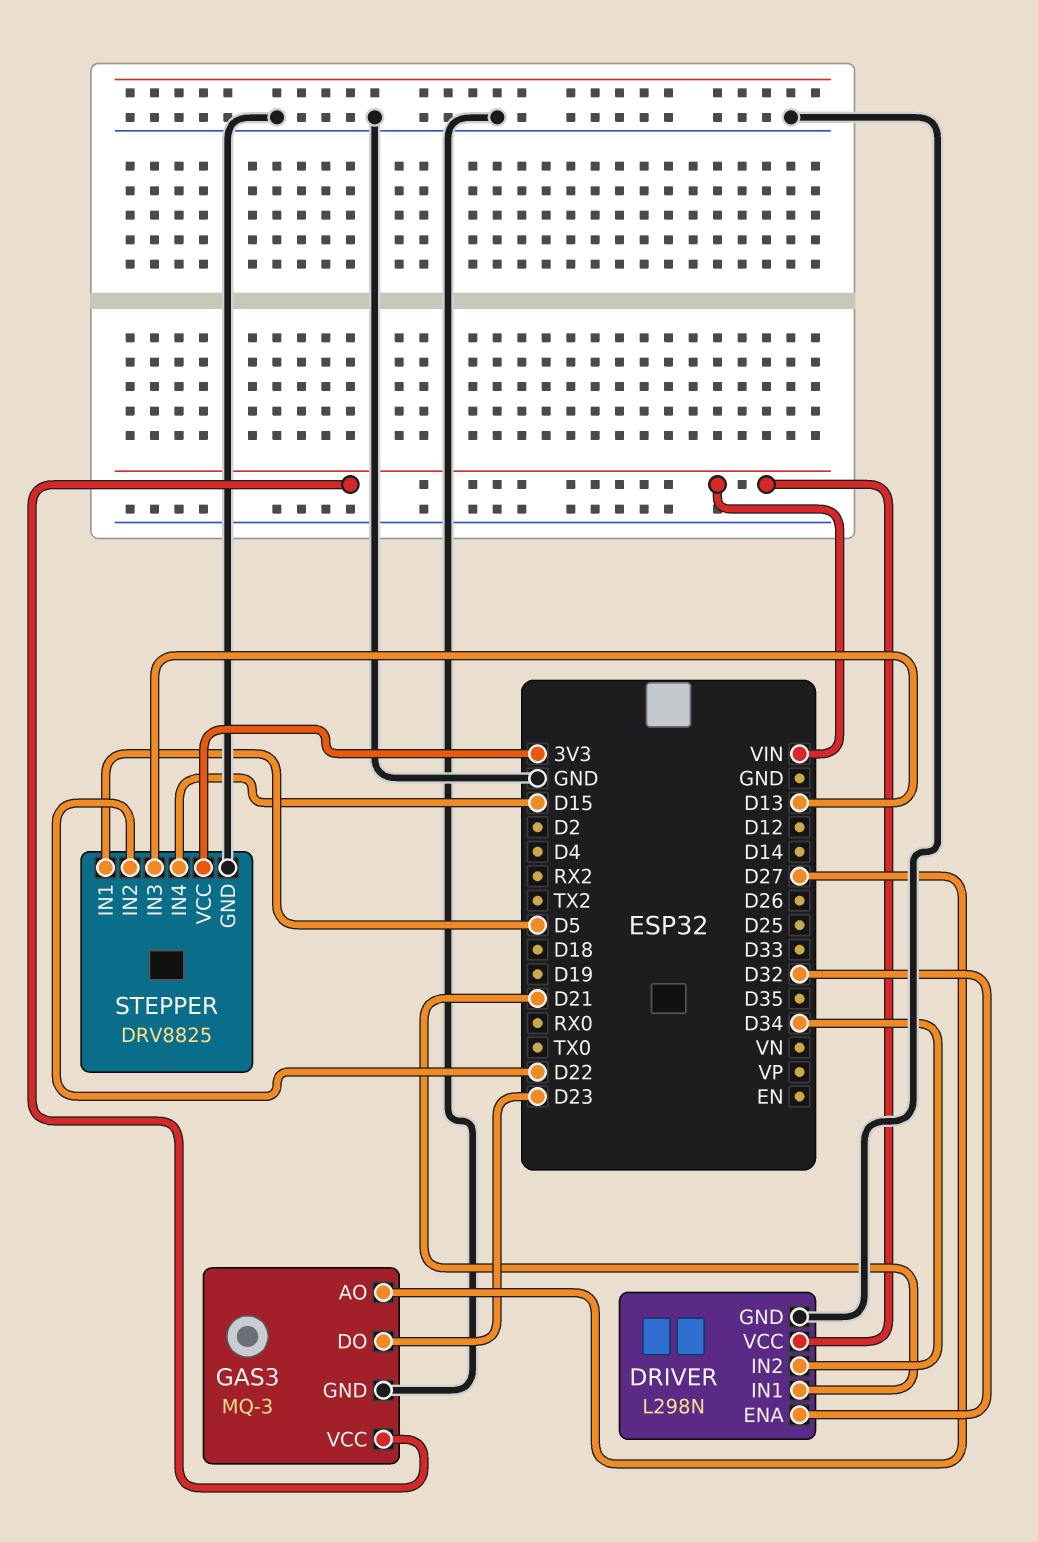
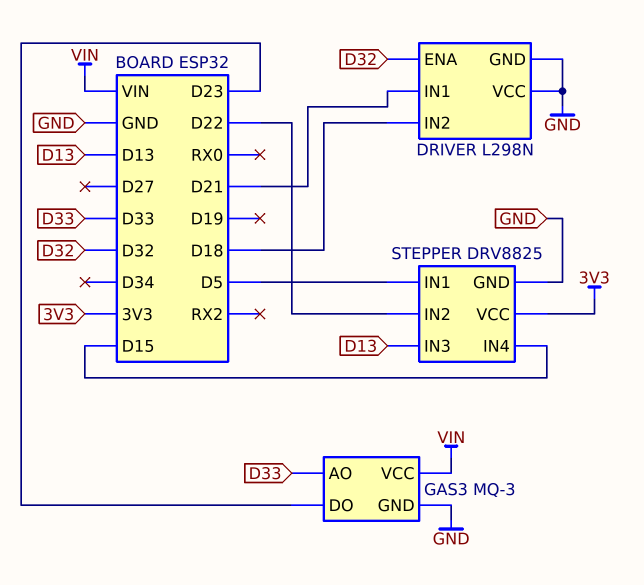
DRIVER pin IN2: D34 -> D18
DRIVER pin VCC: VIN -> GND
GAS3 pin AO: D27 -> D33

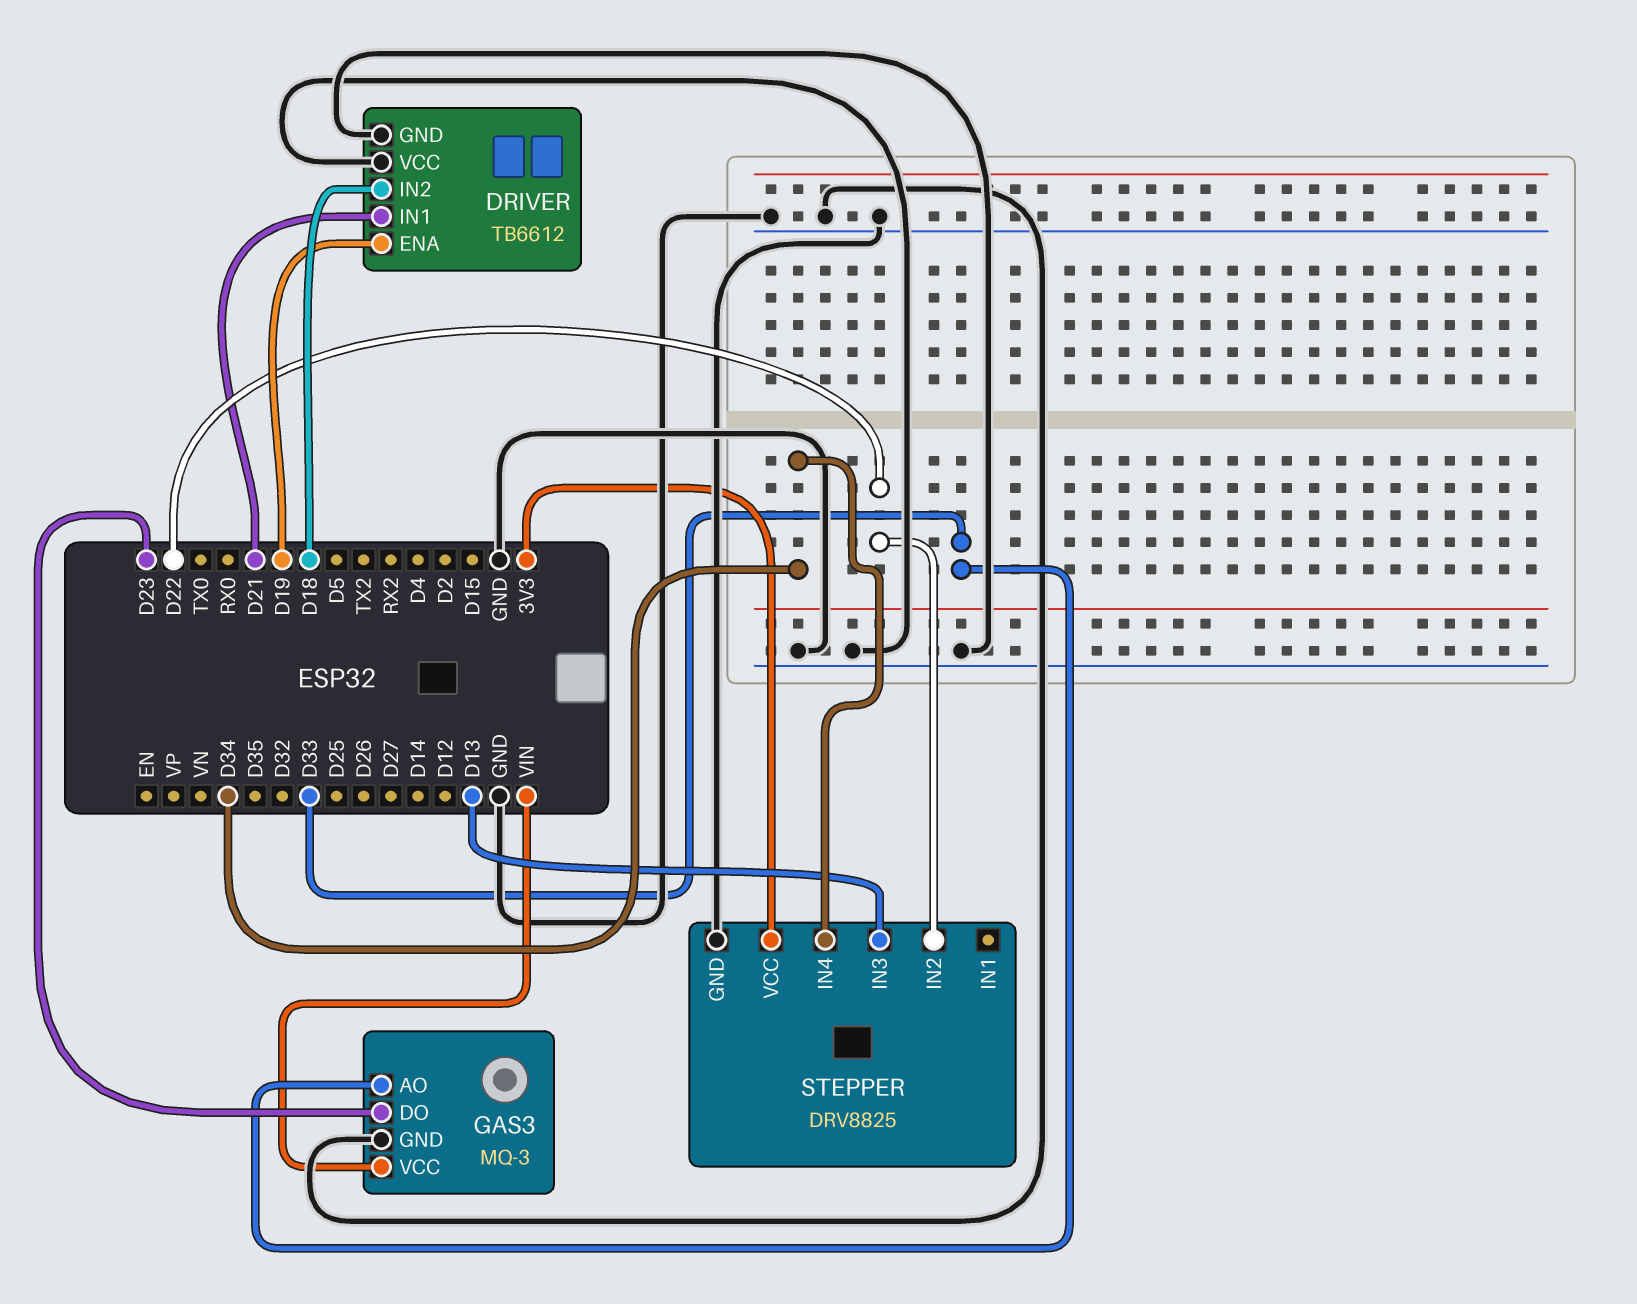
DRIVER: L298N -> TB6612
DRIVER pin ENA: D32 -> D19
STEPPER pin IN1: D5 -> none
STEPPER pin IN4: D15 -> D34

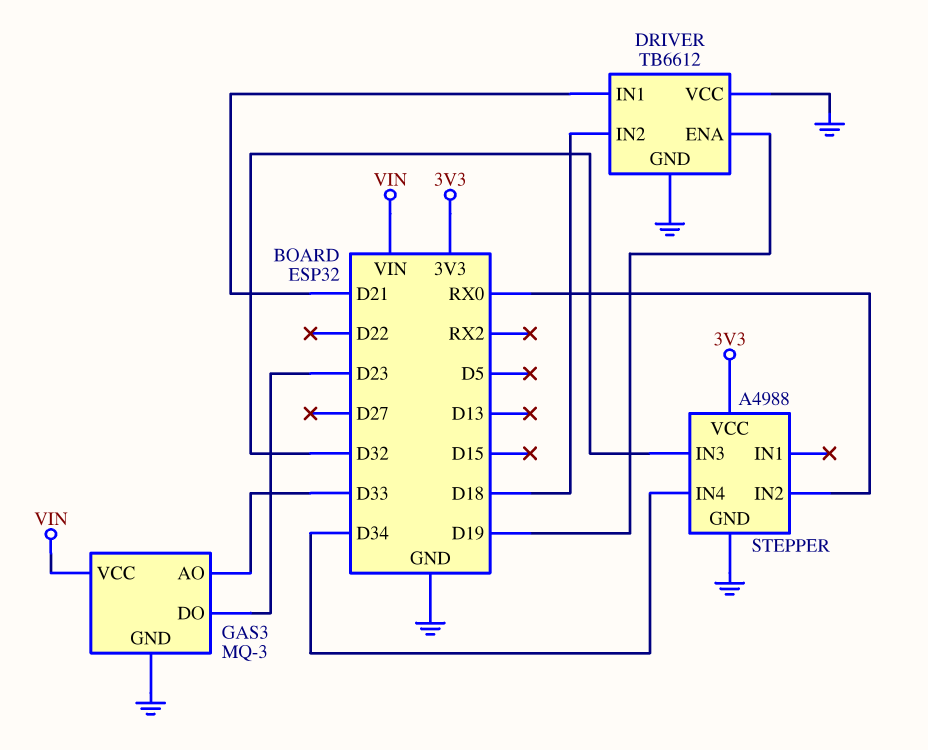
STEPPER: DRV8825 -> A4988
STEPPER pin IN2: D22 -> RX0
STEPPER pin IN3: D13 -> D32

